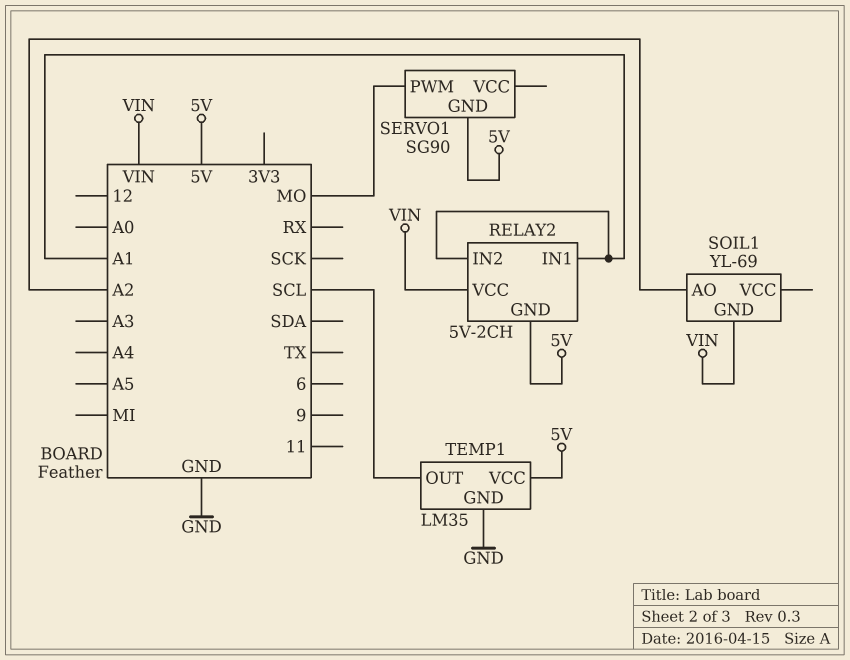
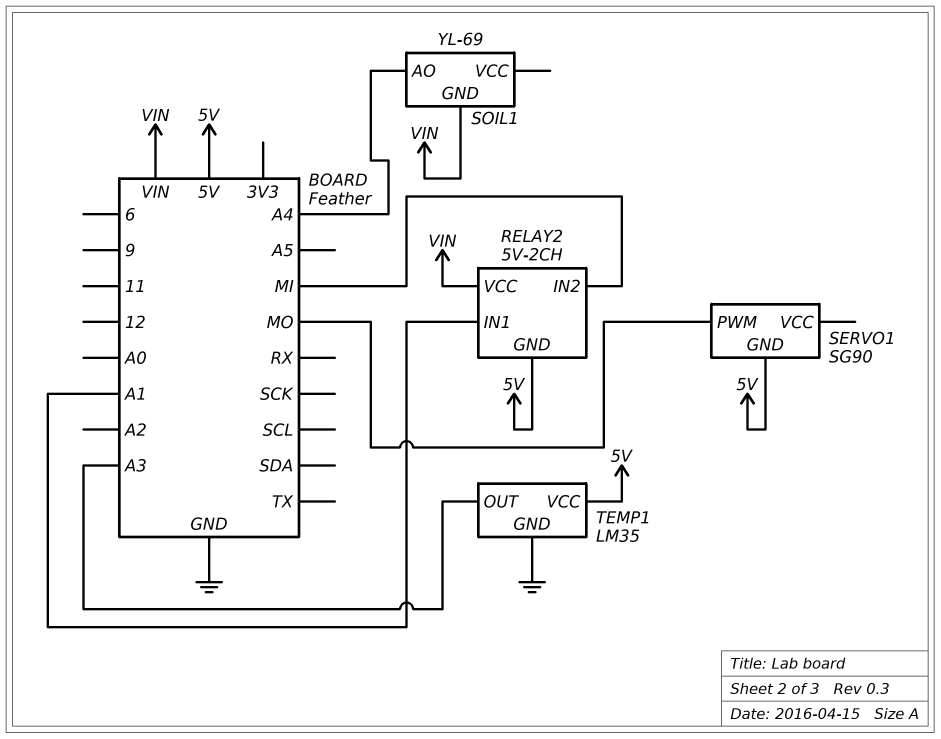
RELAY2 pin IN2: A1 -> MI
SOIL1 pin AO: A2 -> A4
TEMP1 pin OUT: SCL -> A3

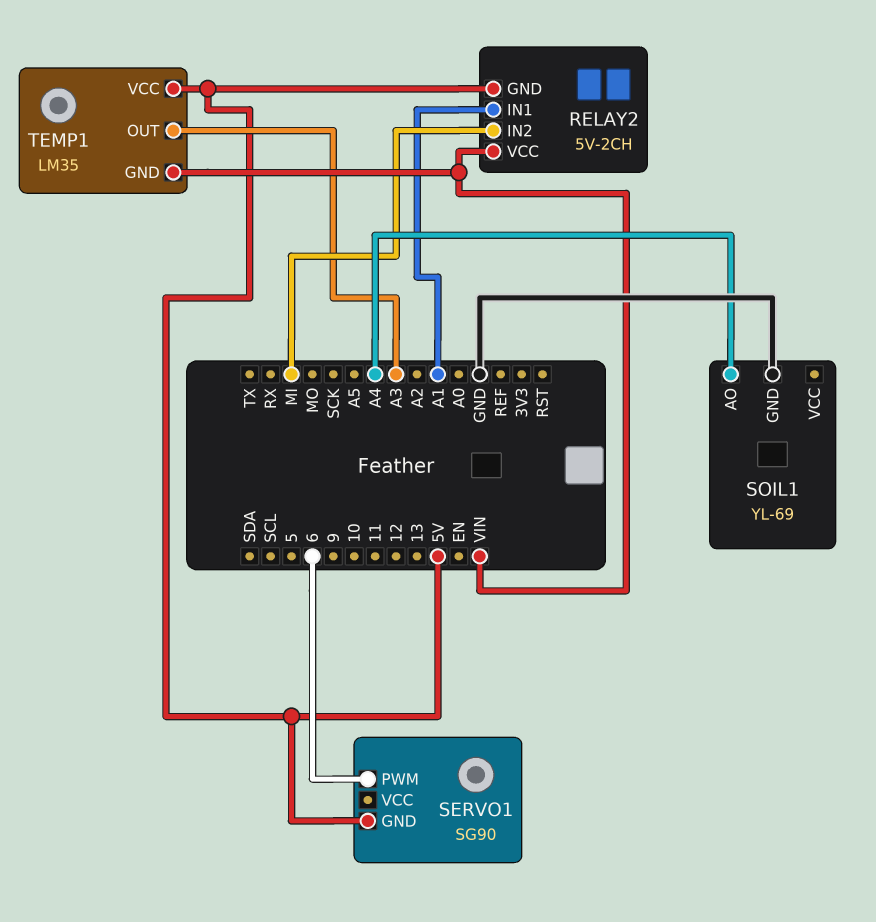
SERVO1 pin PWM: MO -> 6
SOIL1 pin GND: VIN -> GND
TEMP1 pin GND: GND -> VIN

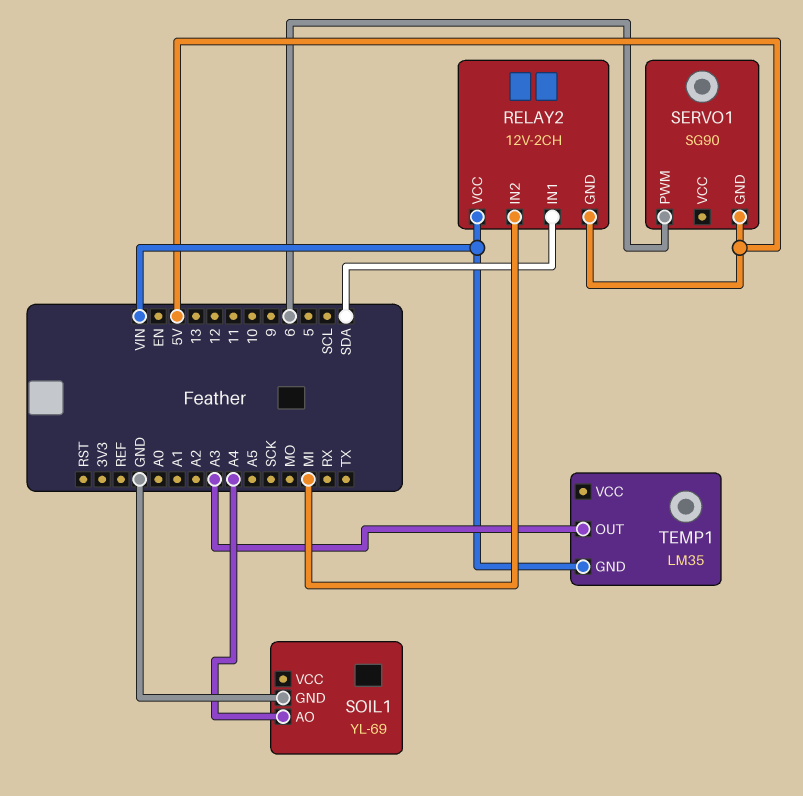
RELAY2: 5V-2CH -> 12V-2CH
RELAY2 pin IN1: A1 -> SDA
TEMP1 pin VCC: 5V -> none

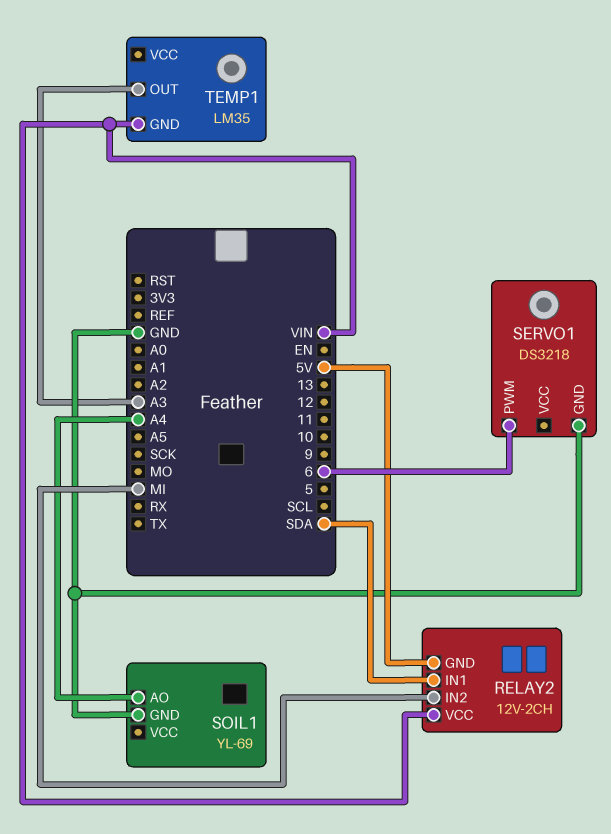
SERVO1: SG90 -> DS3218
SERVO1 pin GND: 5V -> GND

